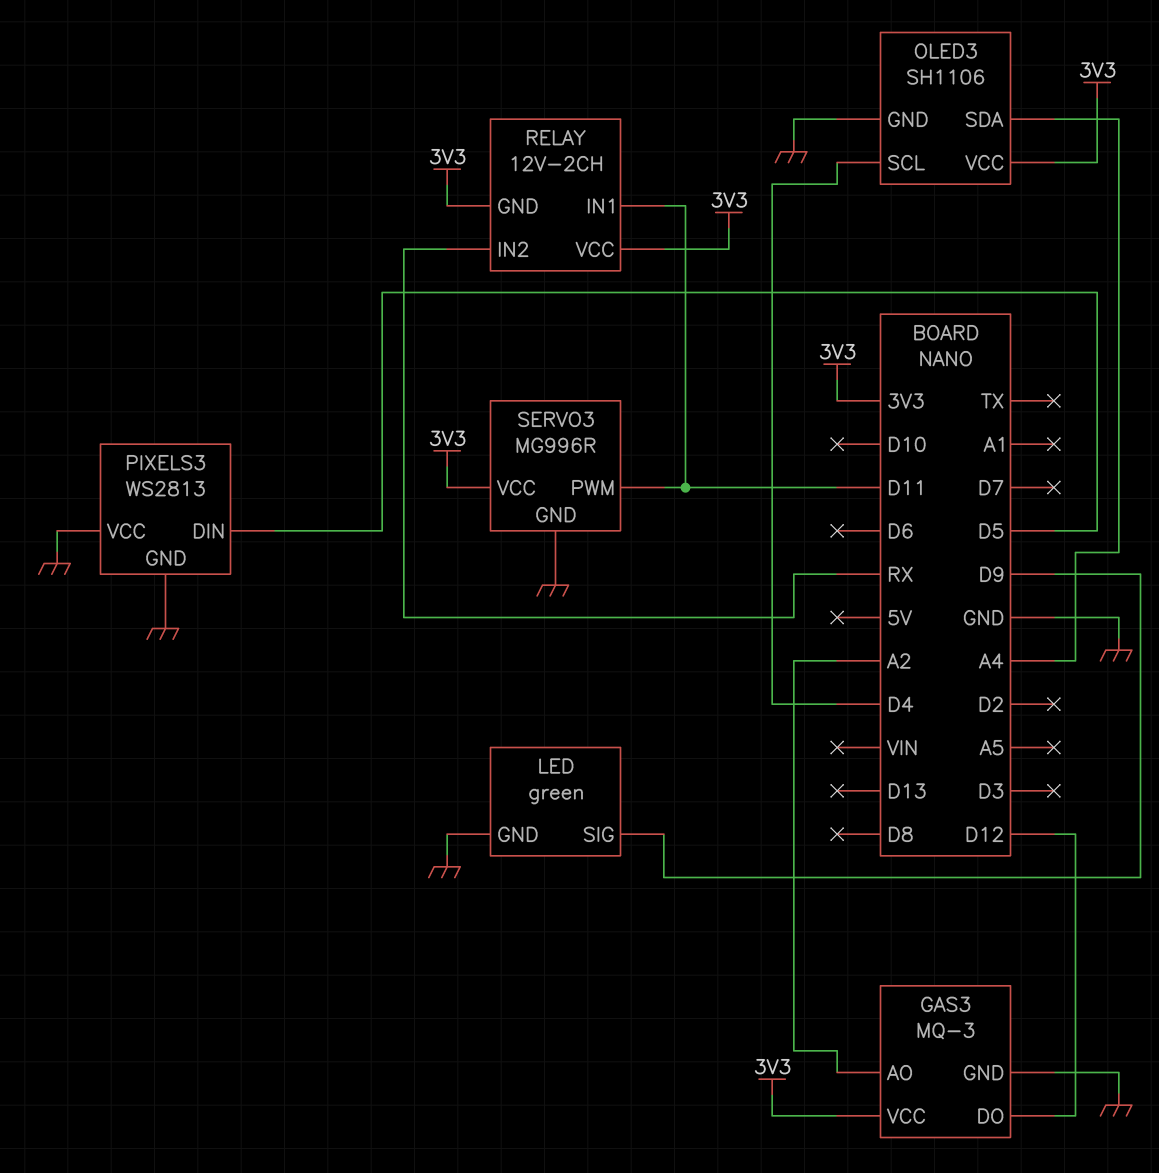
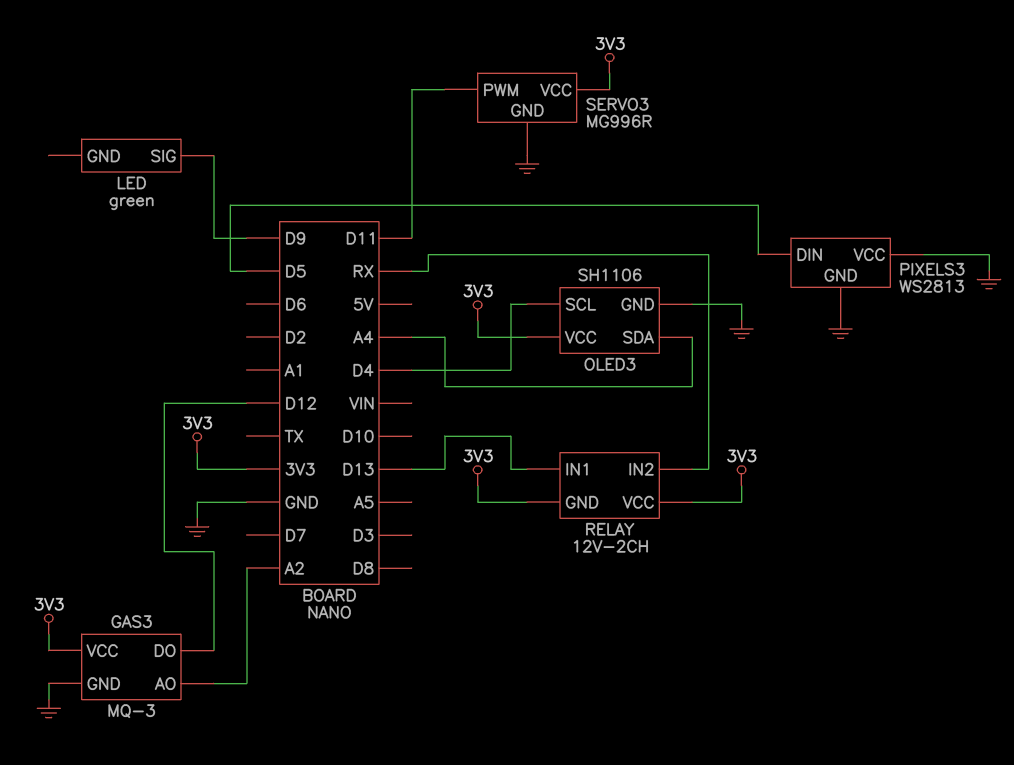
LED pin GND: GND -> none
RELAY pin IN1: D11 -> D13

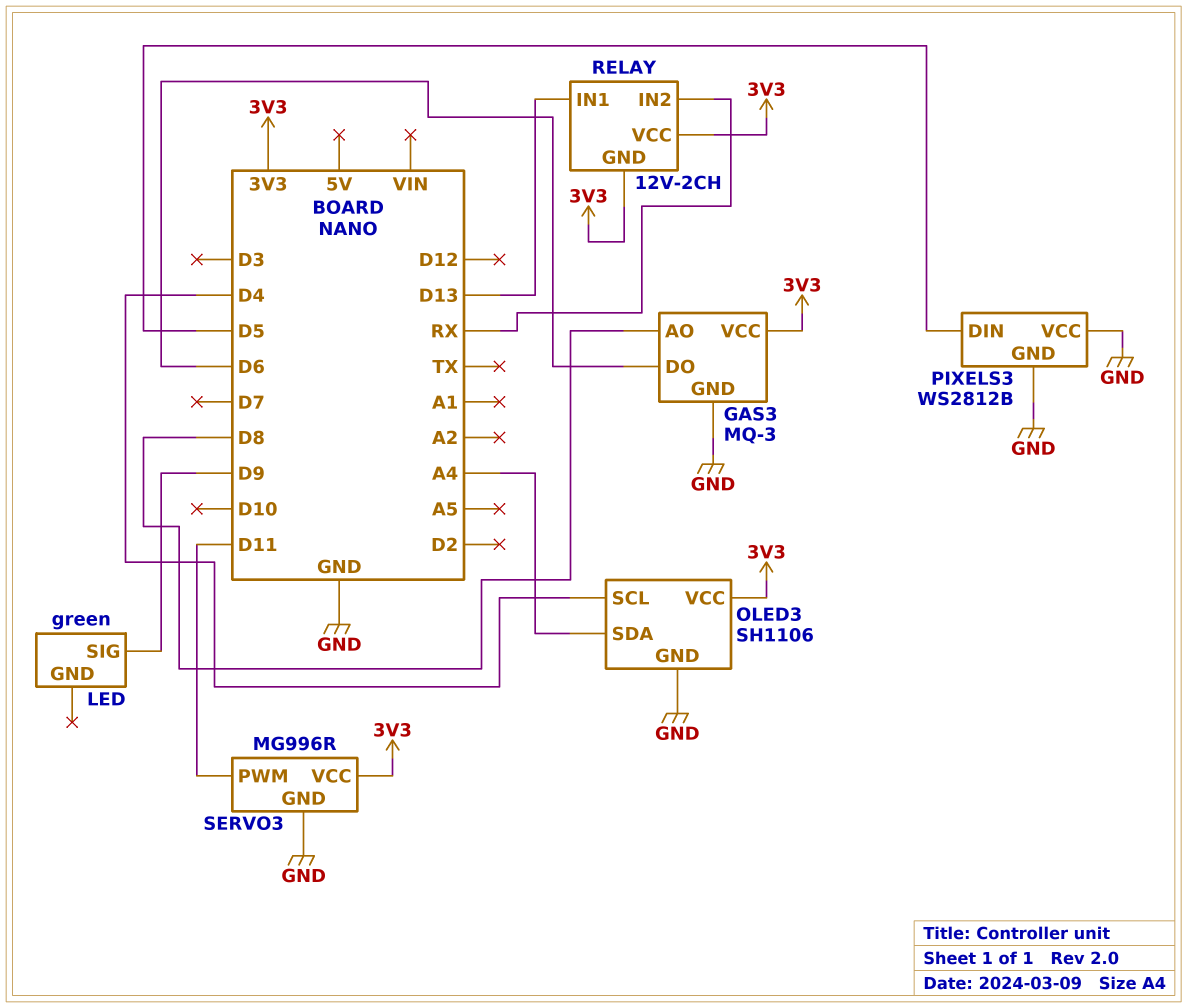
GAS3 pin AO: A2 -> D8
GAS3 pin DO: D12 -> D6
PIXELS3: WS2813 -> WS2812B

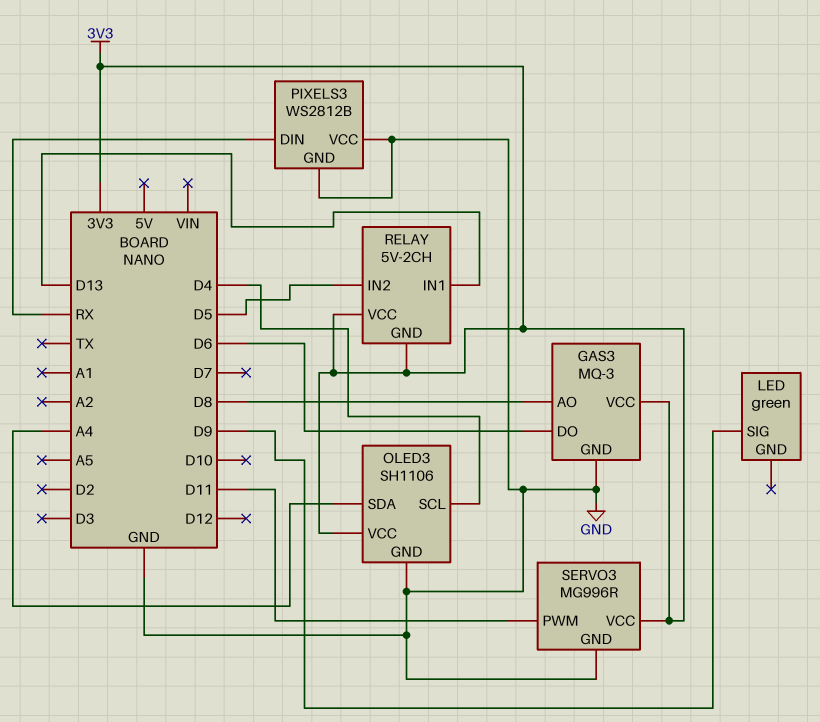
PIXELS3 pin DIN: D5 -> RX
RELAY: 12V-2CH -> 5V-2CH
RELAY pin IN2: RX -> D5

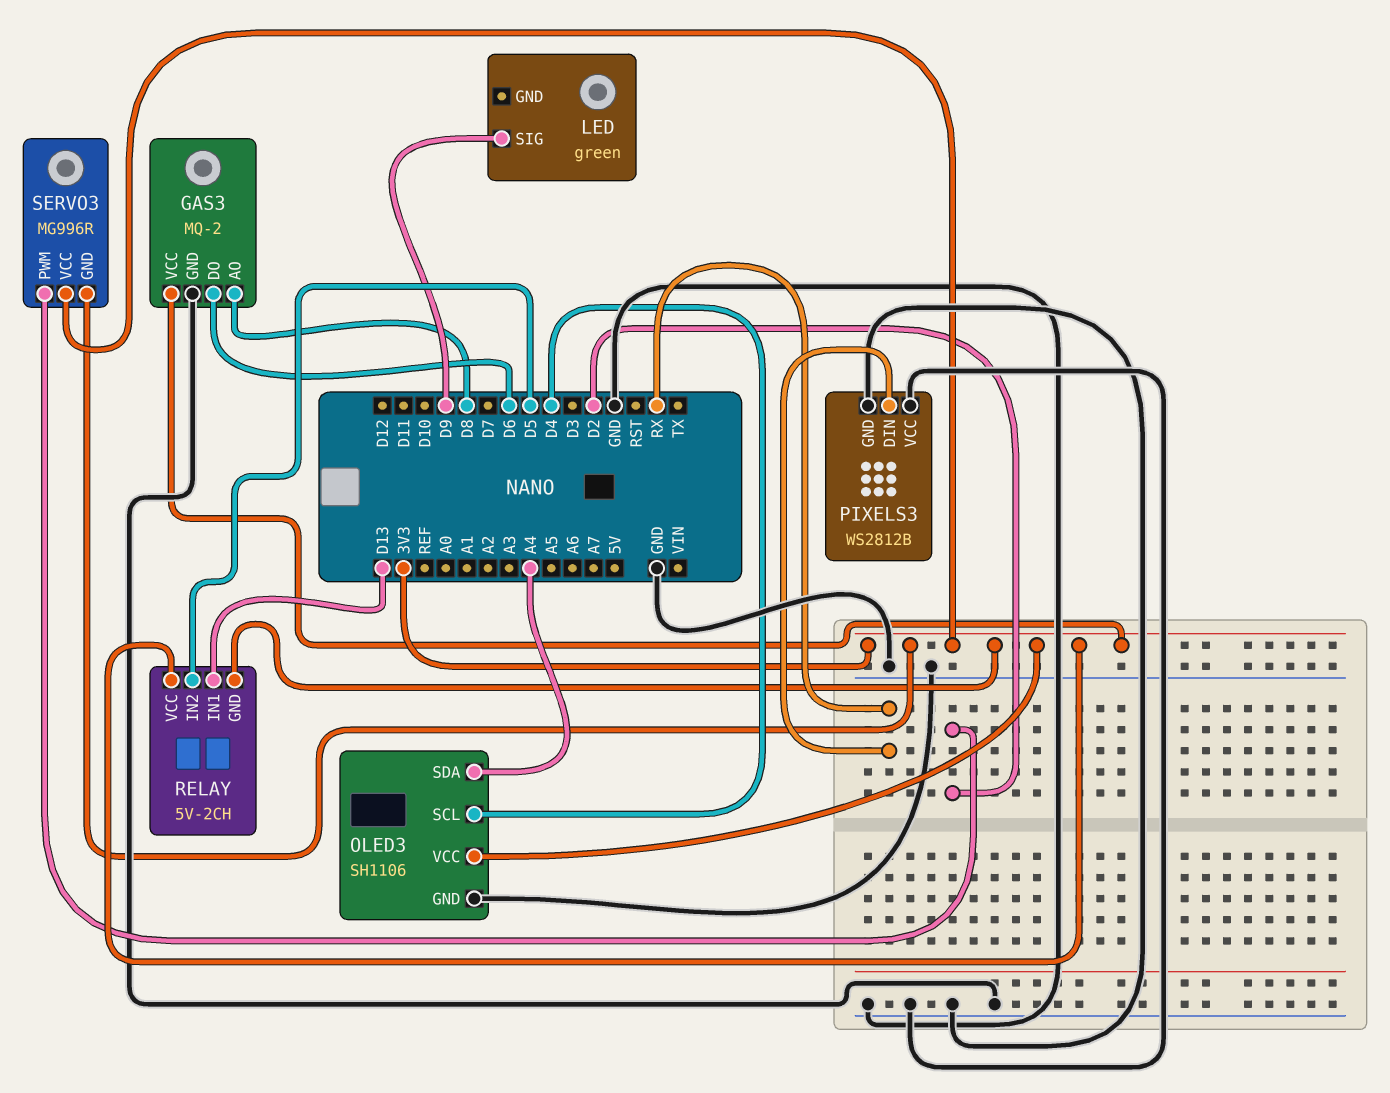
GAS3: MQ-3 -> MQ-2
SERVO3 pin GND: GND -> 3V3
SERVO3 pin PWM: D11 -> D2

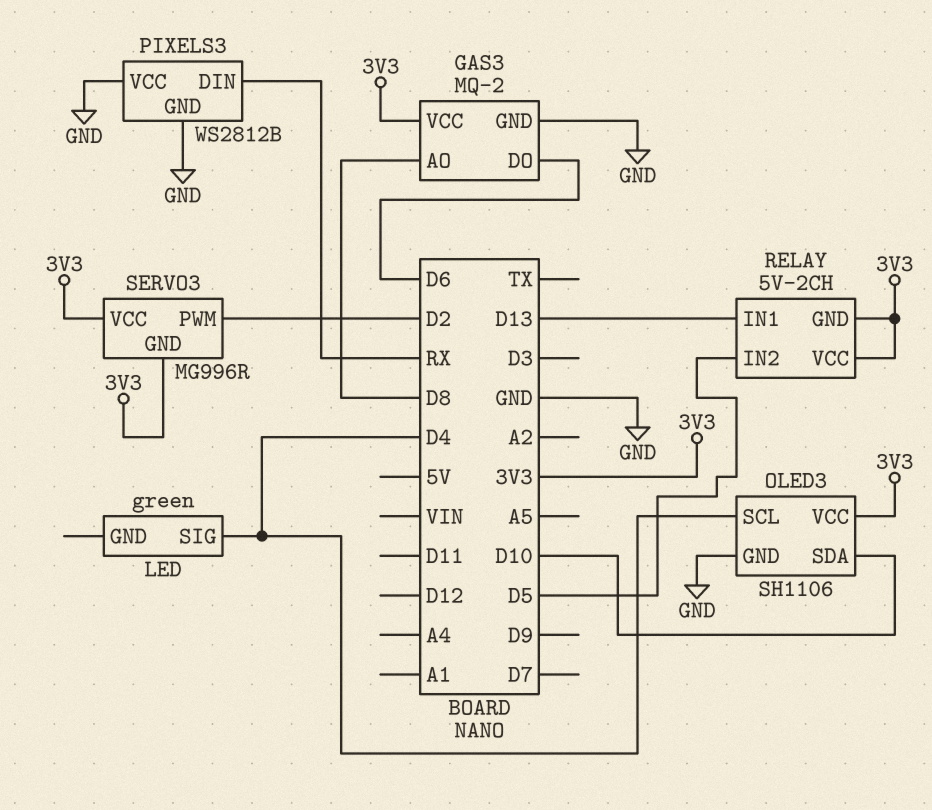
LED pin SIG: D9 -> D4
OLED3 pin SDA: A4 -> D10

